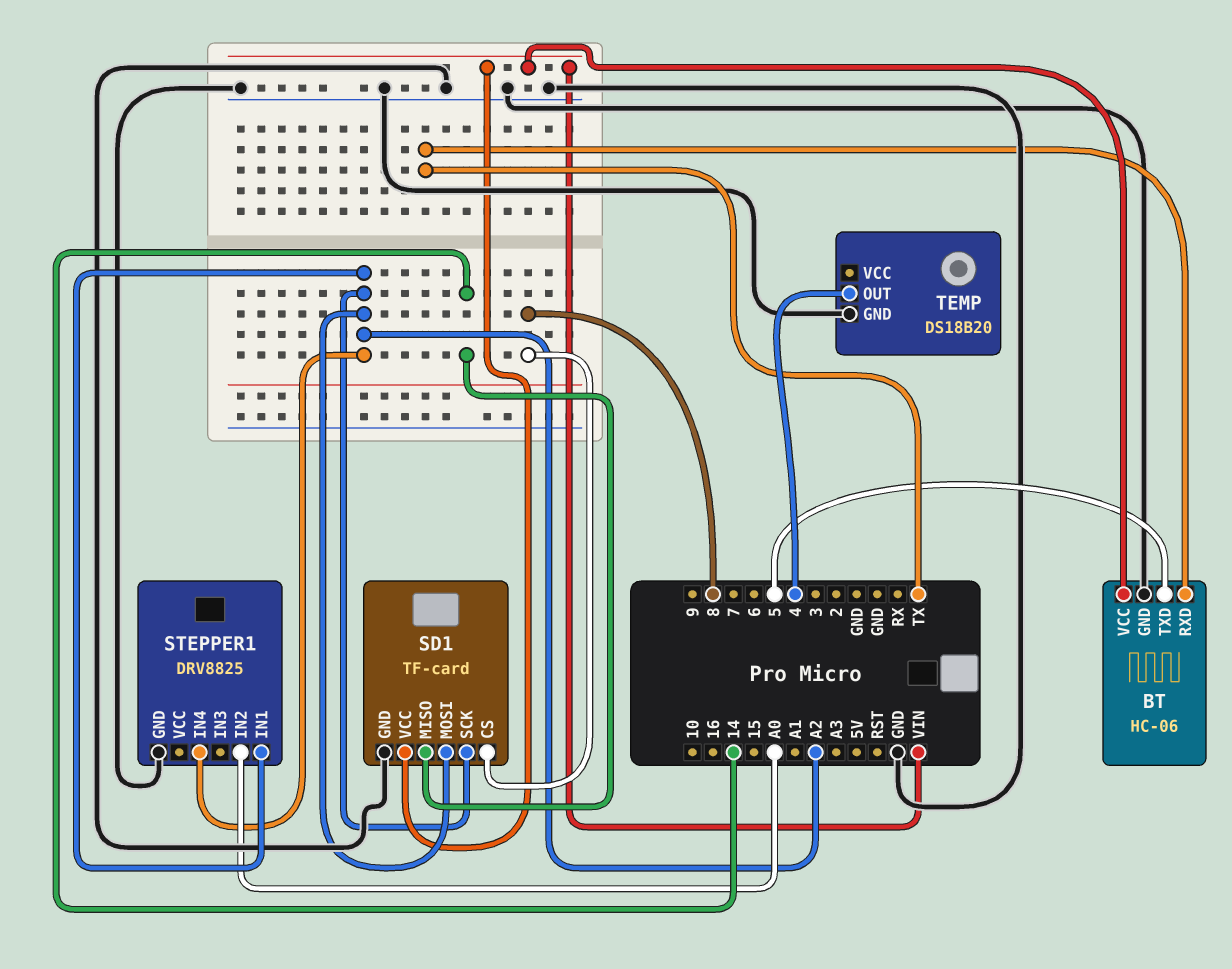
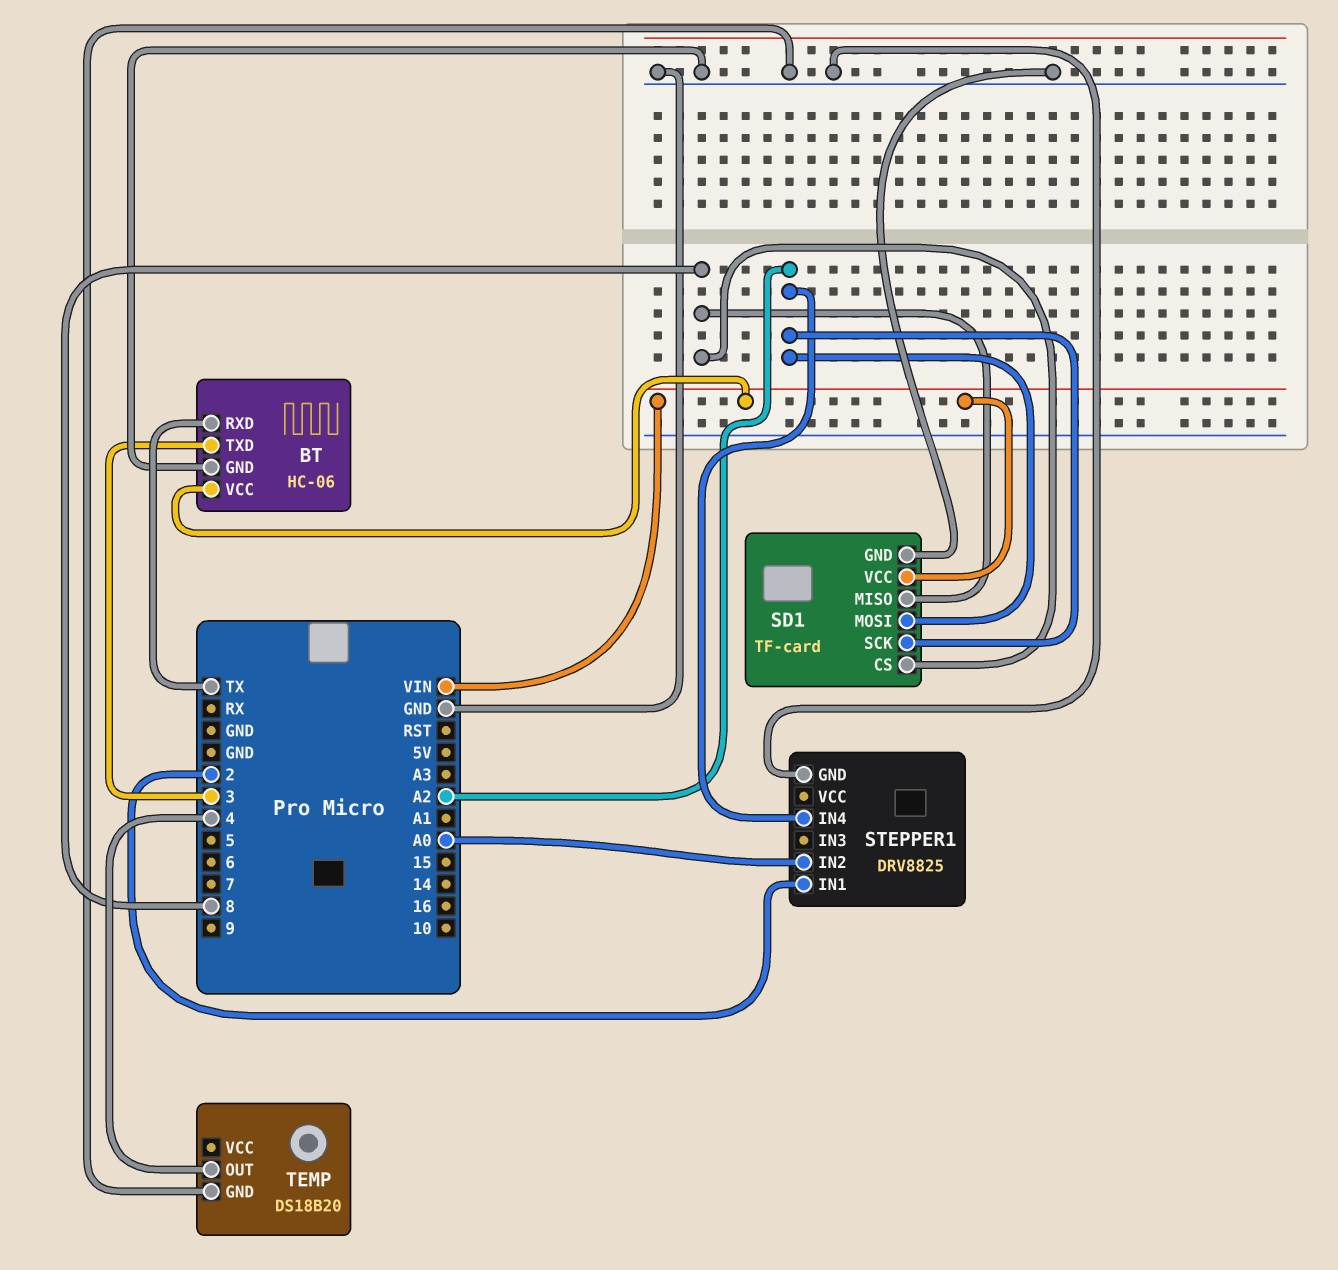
BT pin TXD: 5 -> 3
SD1 pin MISO: 14 -> 8
STEPPER1 pin IN1: A2 -> 2

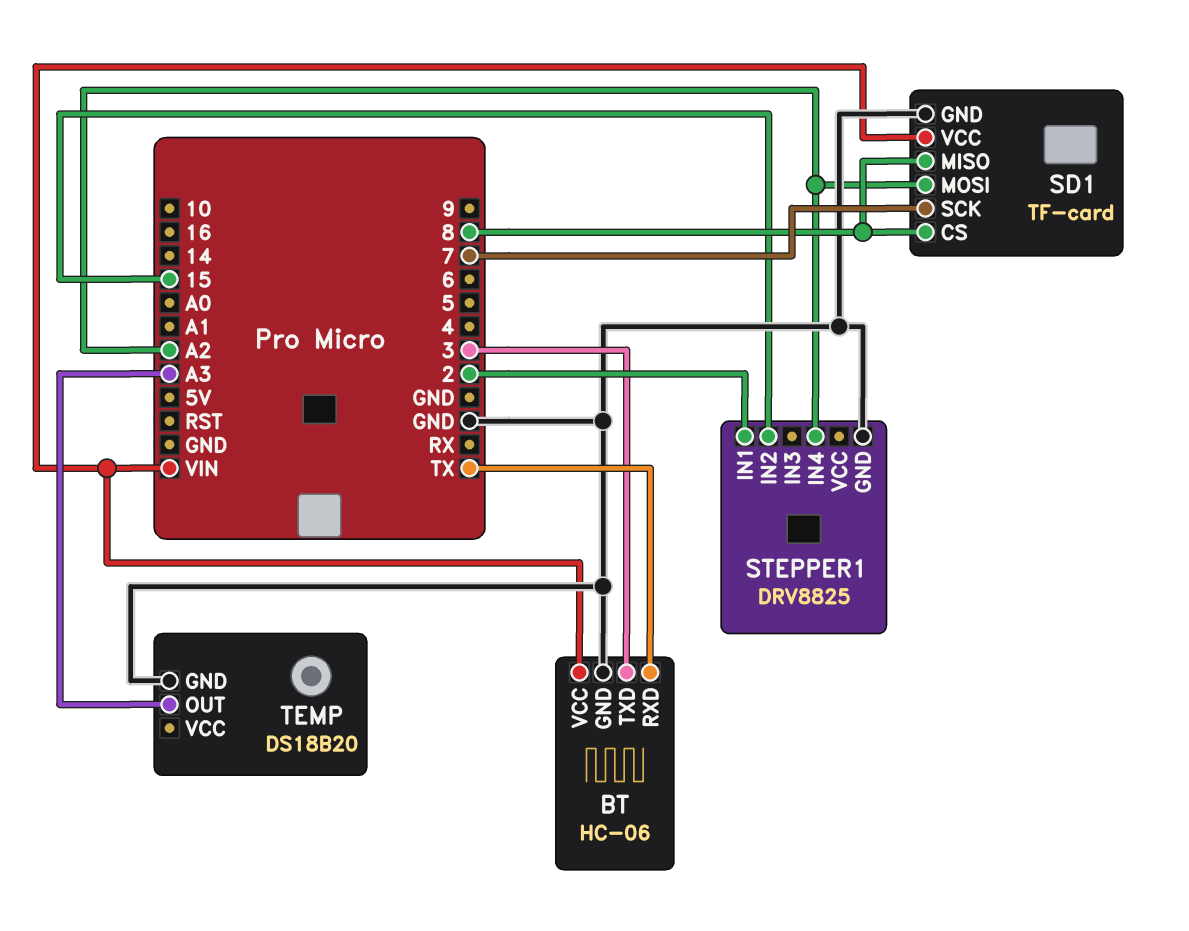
SD1 pin SCK: A2 -> 7
STEPPER1 pin IN2: A0 -> 15
TEMP pin OUT: 4 -> A3

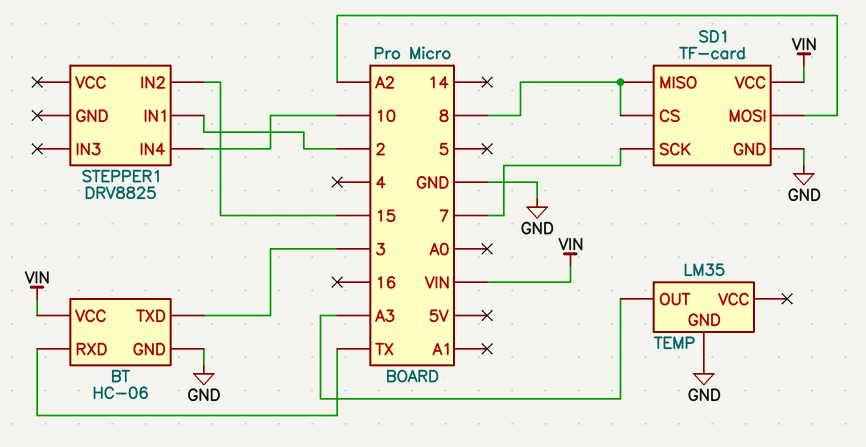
STEPPER1 pin GND: GND -> none
STEPPER1 pin IN4: A2 -> 10
TEMP: DS18B20 -> LM35

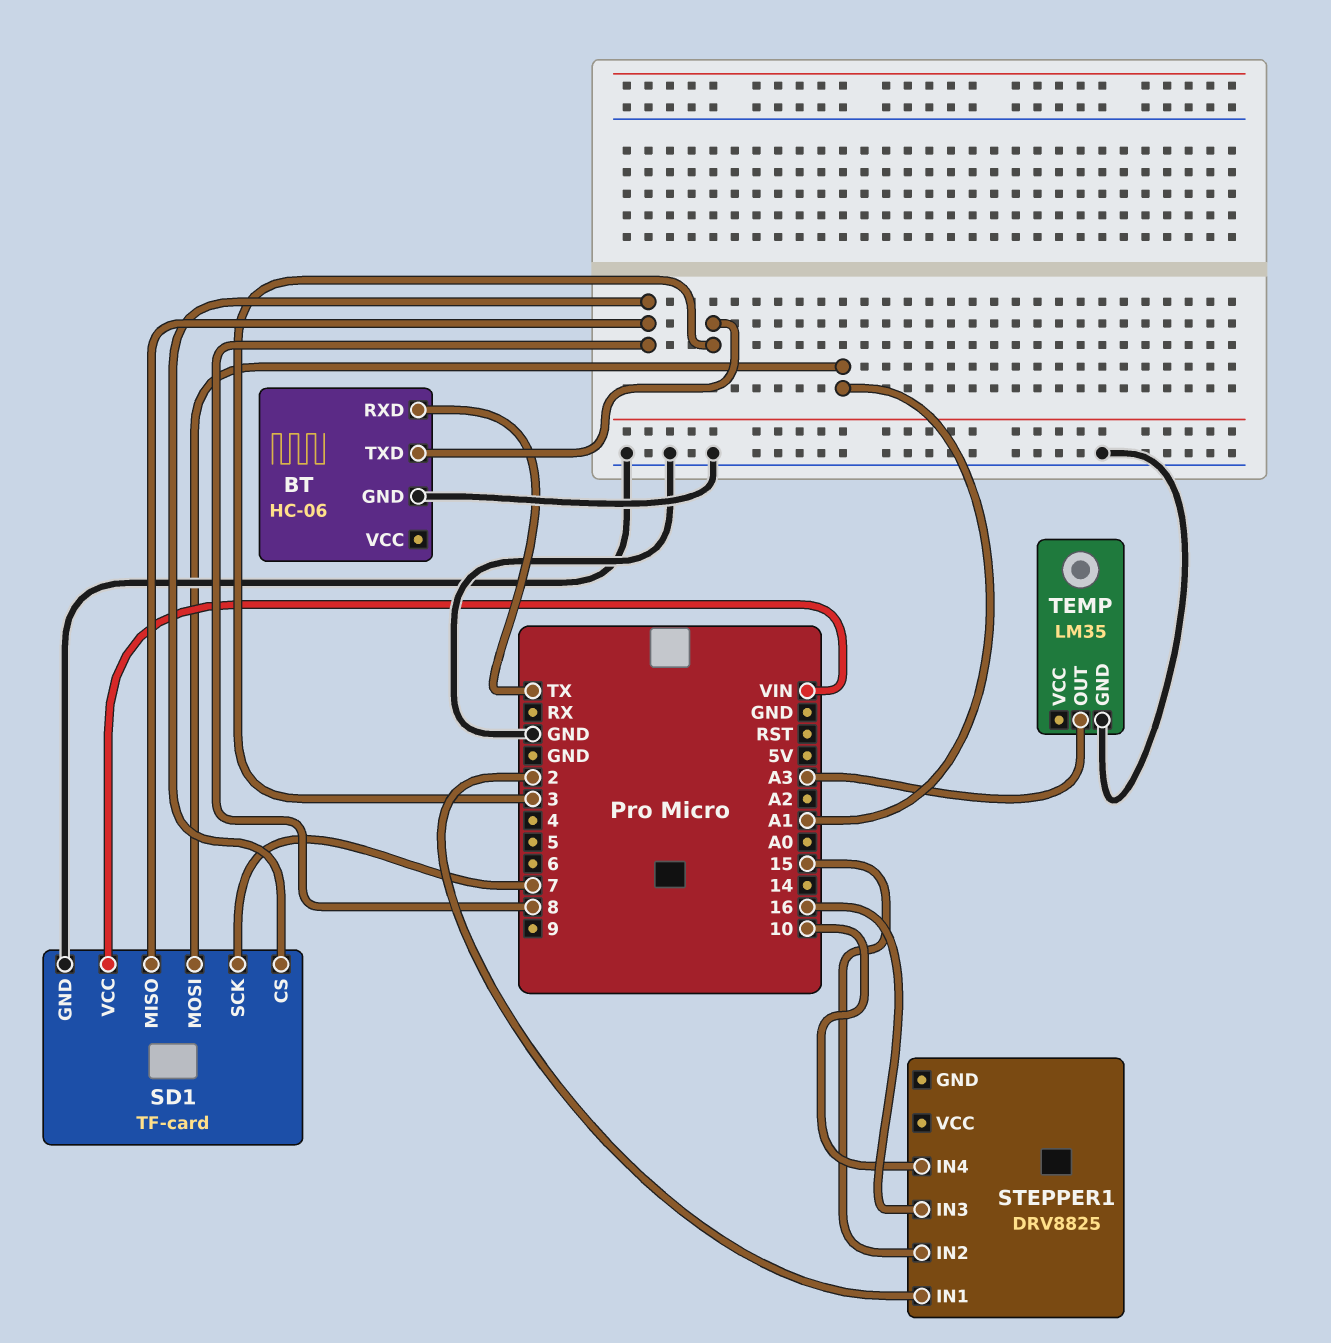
BT pin VCC: VIN -> none
SD1 pin MOSI: A2 -> A1
STEPPER1 pin IN3: none -> 16

